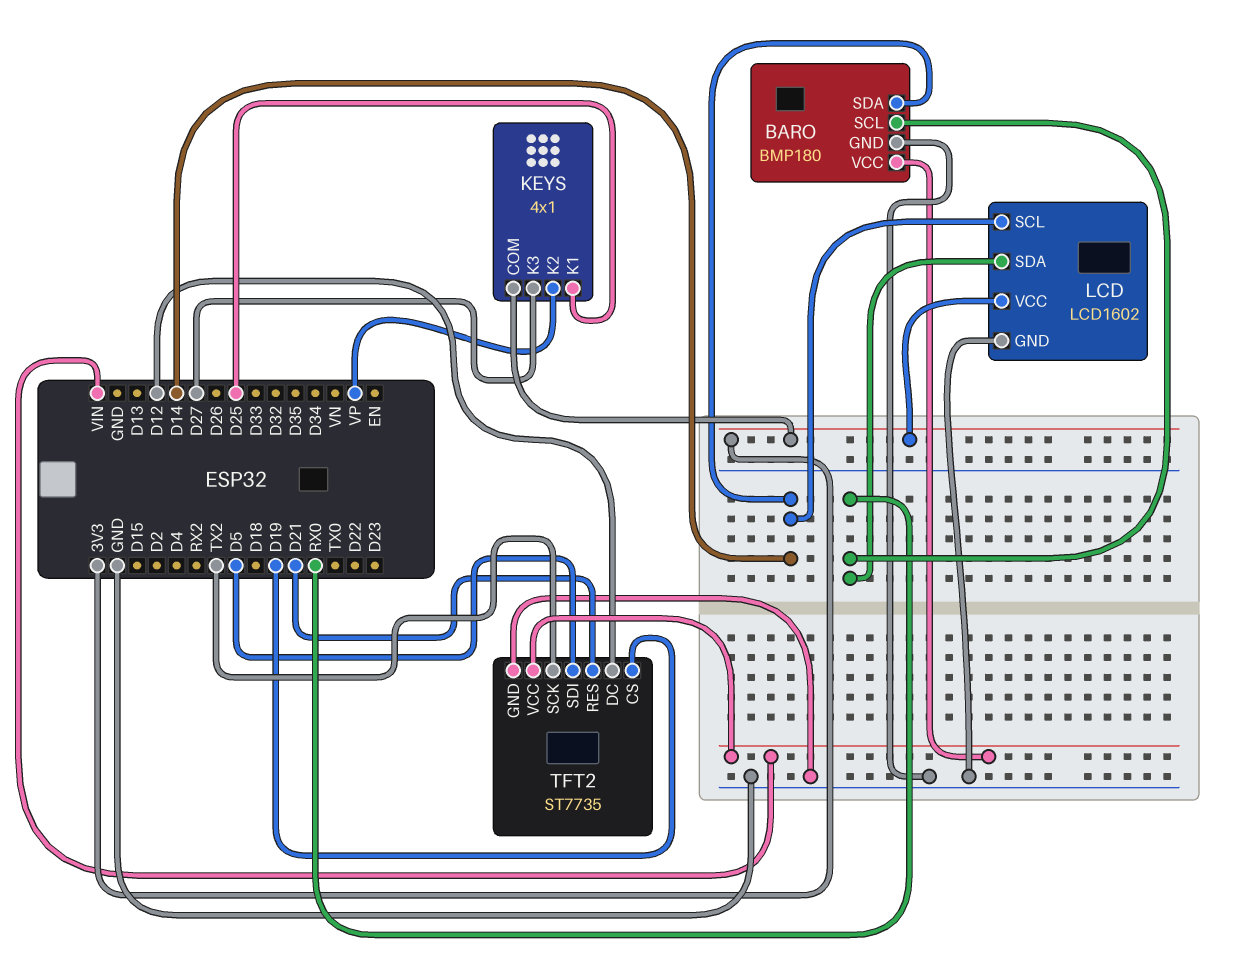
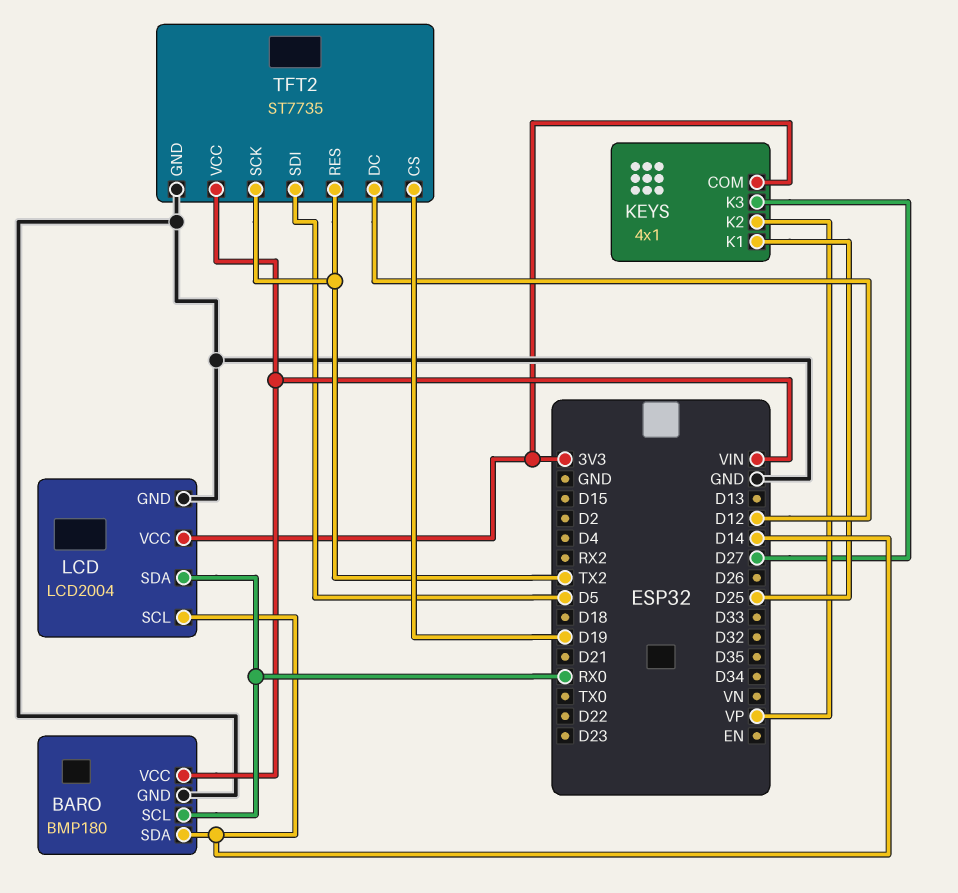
LCD: LCD1602 -> LCD2004
TFT2 pin RES: D21 -> TX2

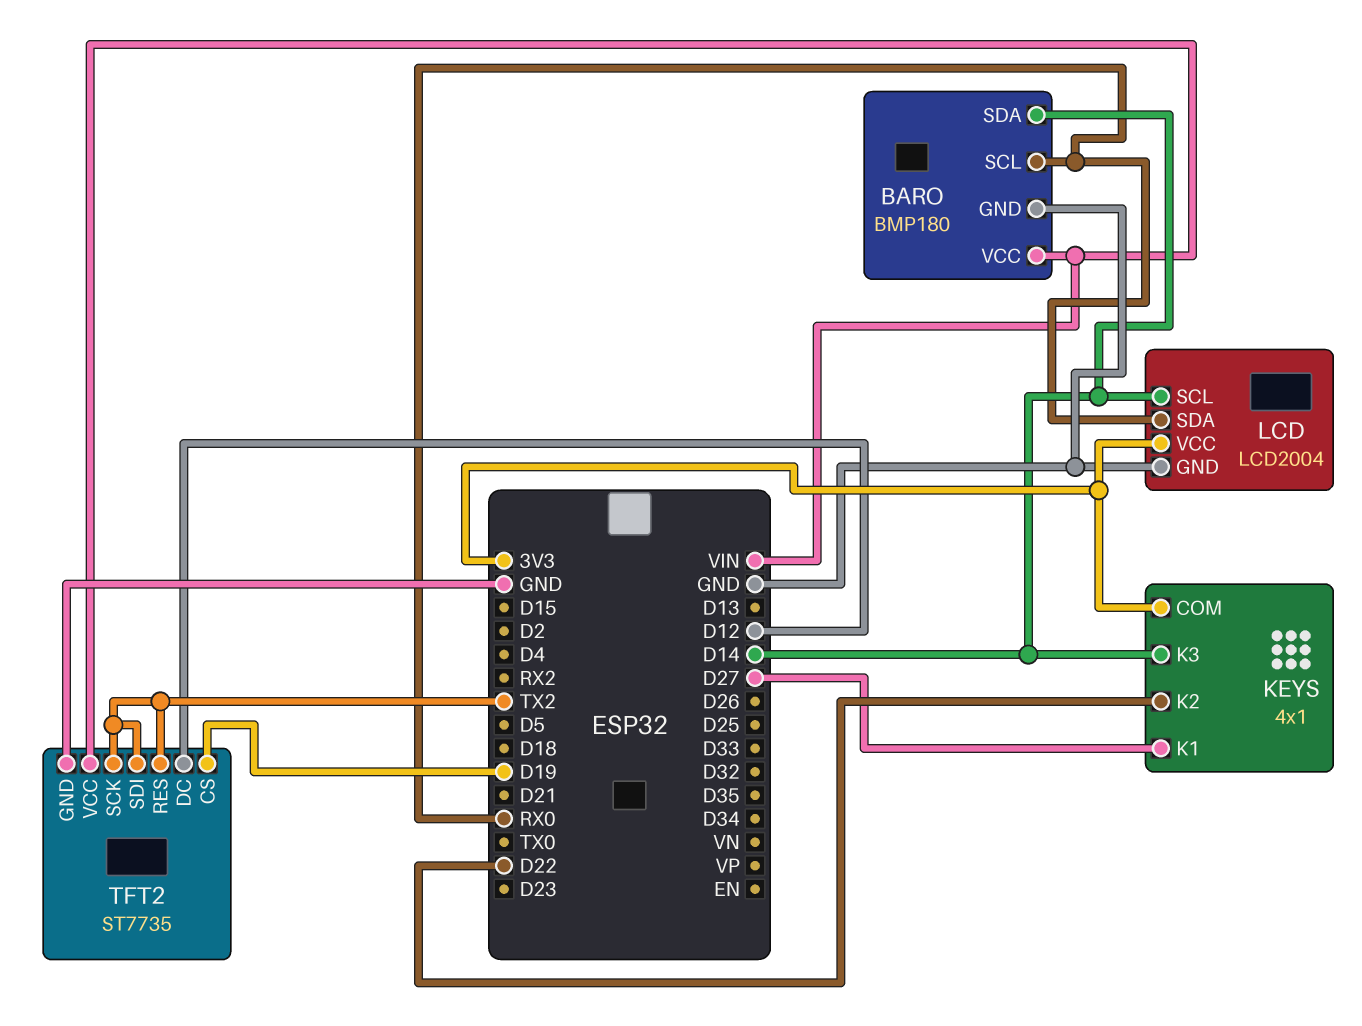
KEYS pin K1: D25 -> D27
KEYS pin K2: VP -> D22
KEYS pin K3: D27 -> D14
TFT2 pin SDI: D5 -> TX2

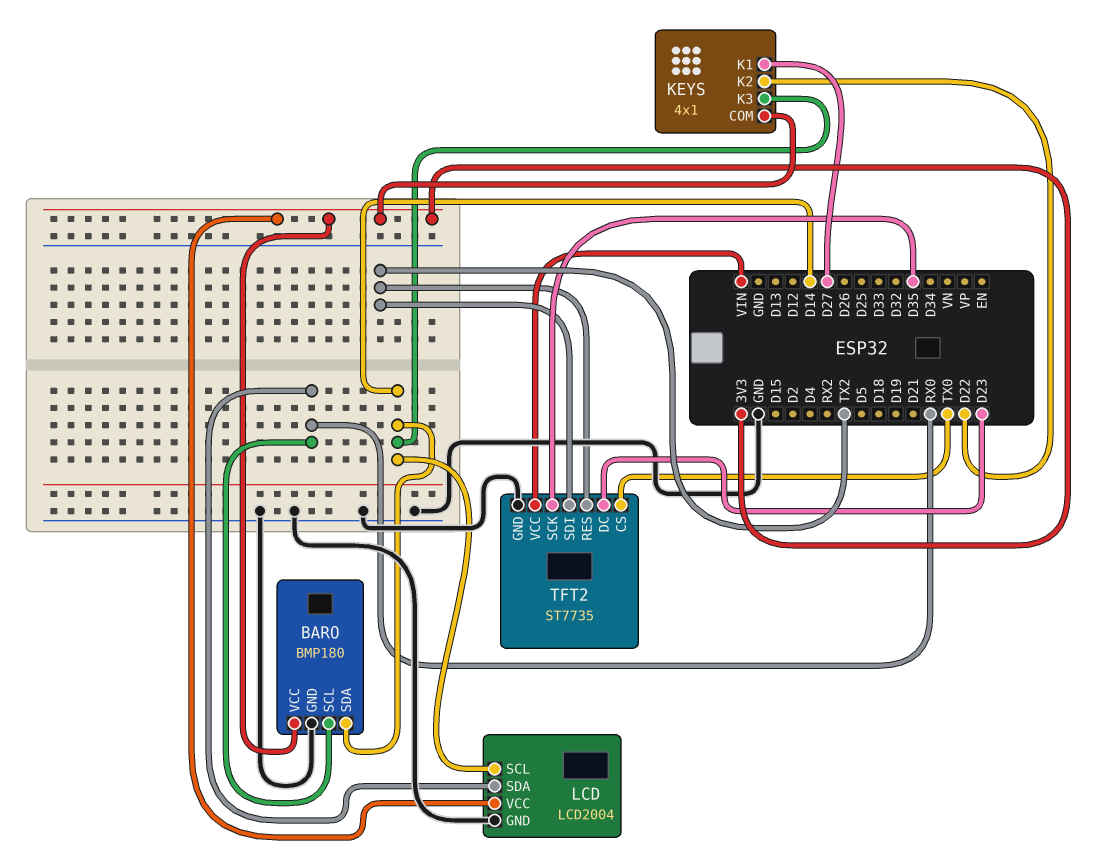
BARO pin VCC: VIN -> 3V3
TFT2 pin CS: D19 -> TX0
TFT2 pin DC: D12 -> D23
TFT2 pin SCK: TX2 -> D35

